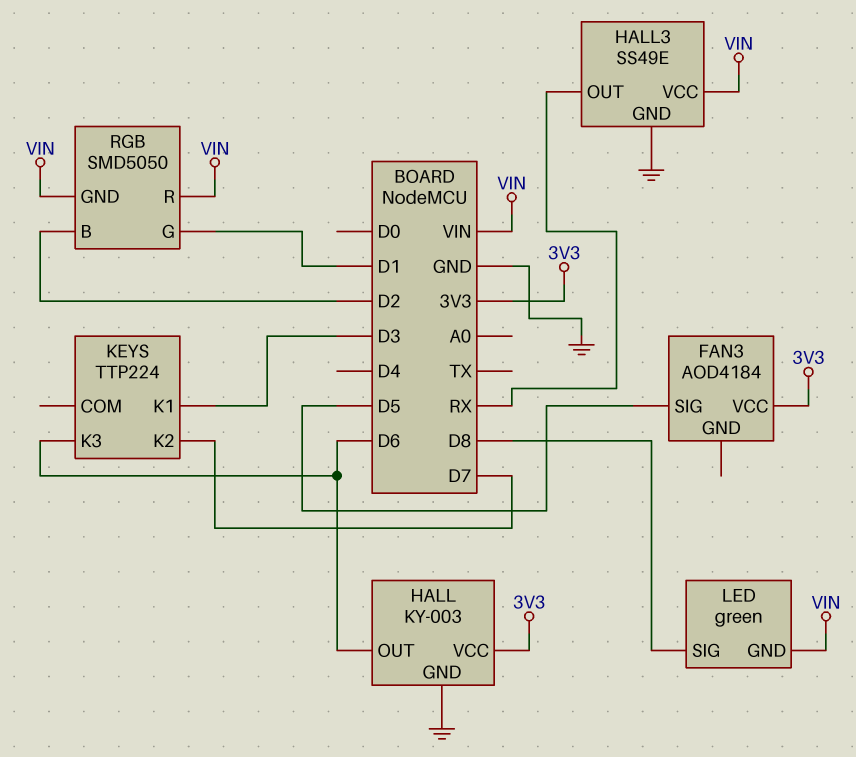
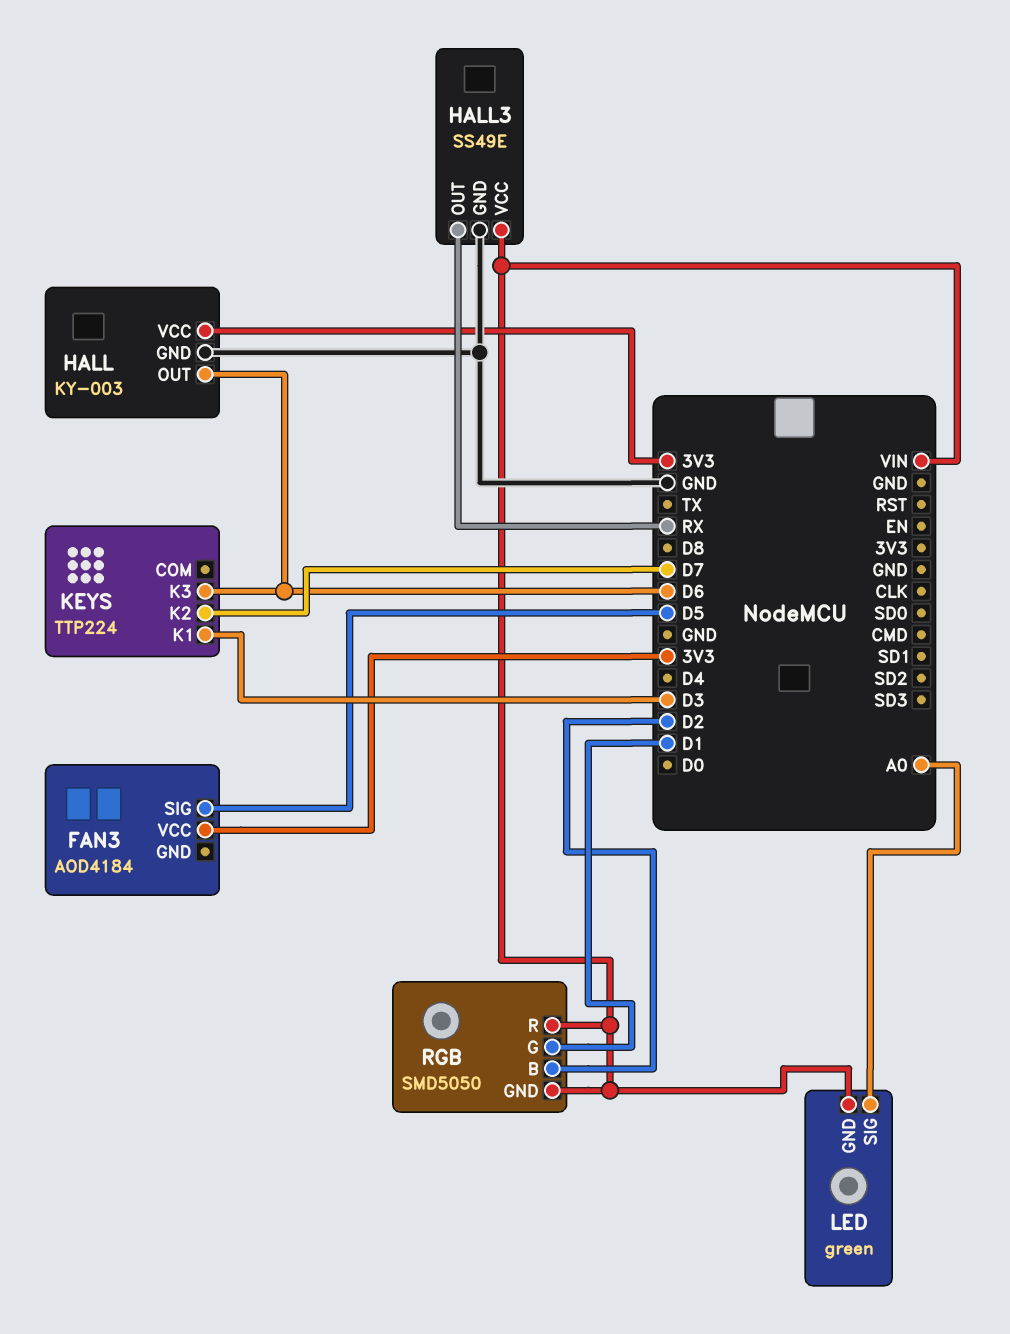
LED pin SIG: D8 -> A0

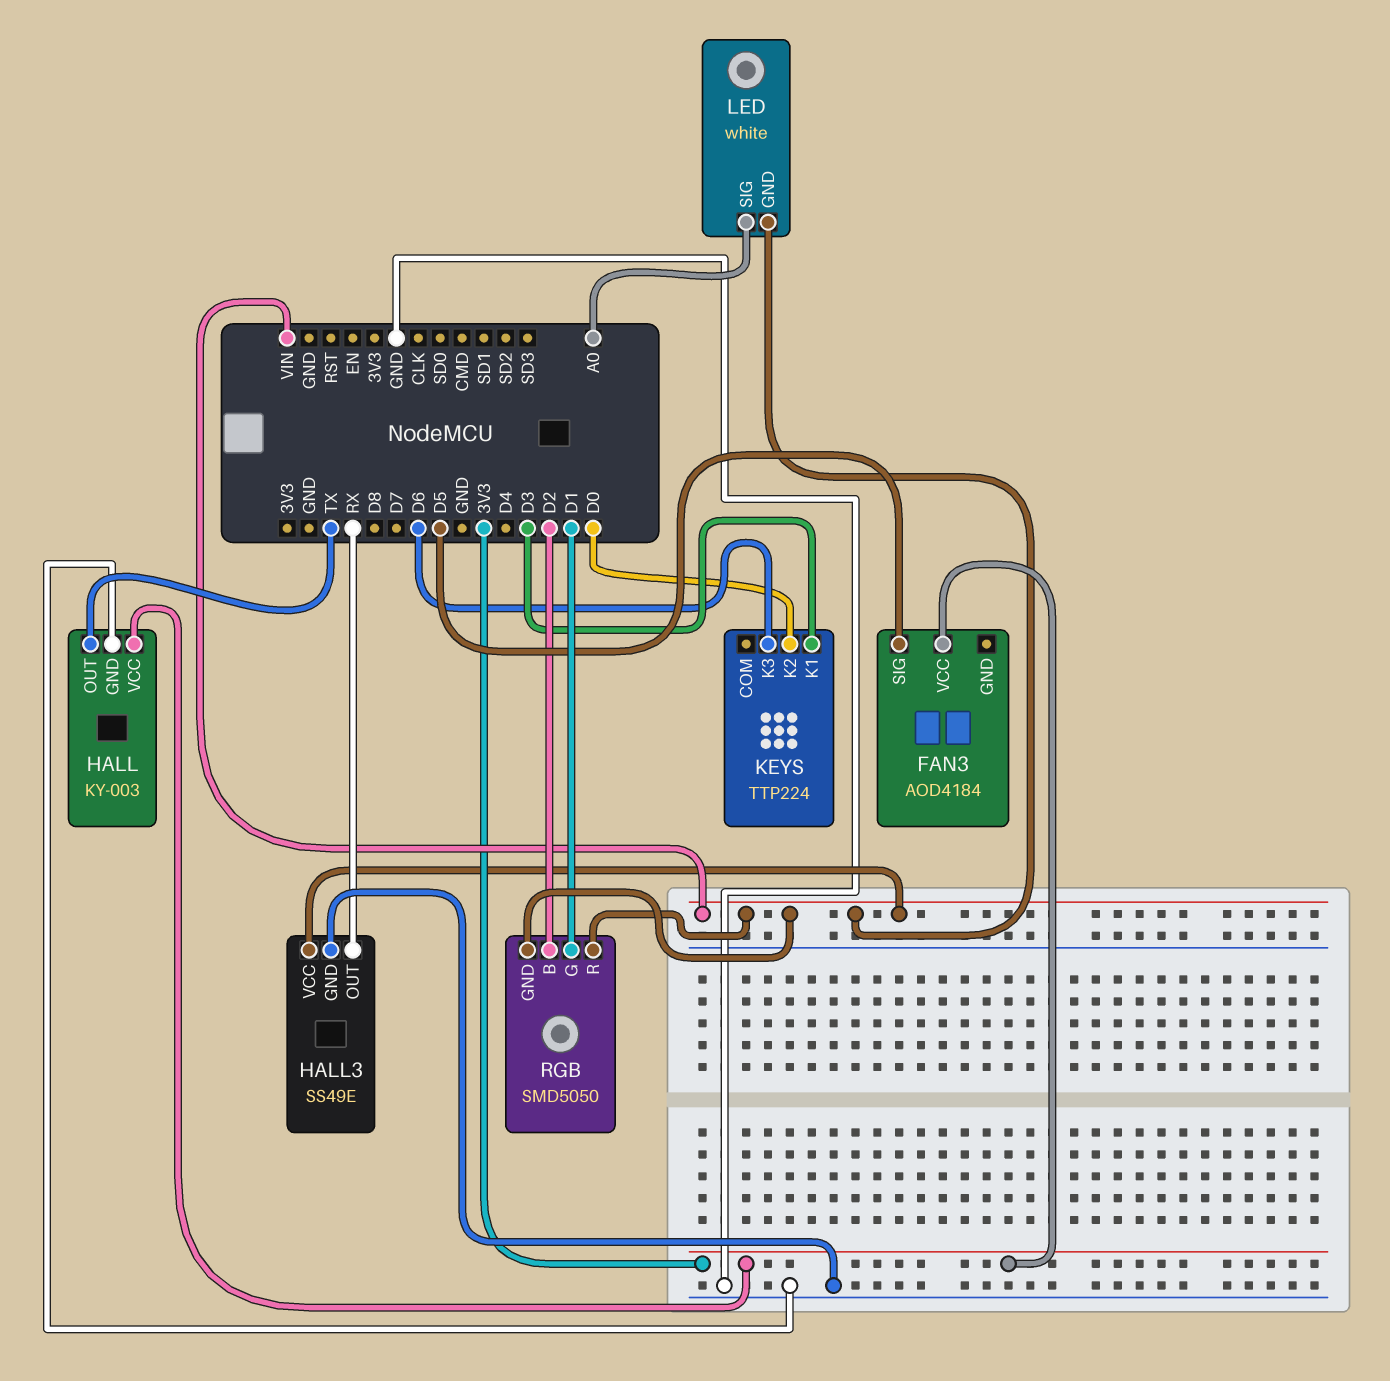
HALL pin OUT: D6 -> TX
KEYS pin K2: D7 -> D0
LED: green -> white

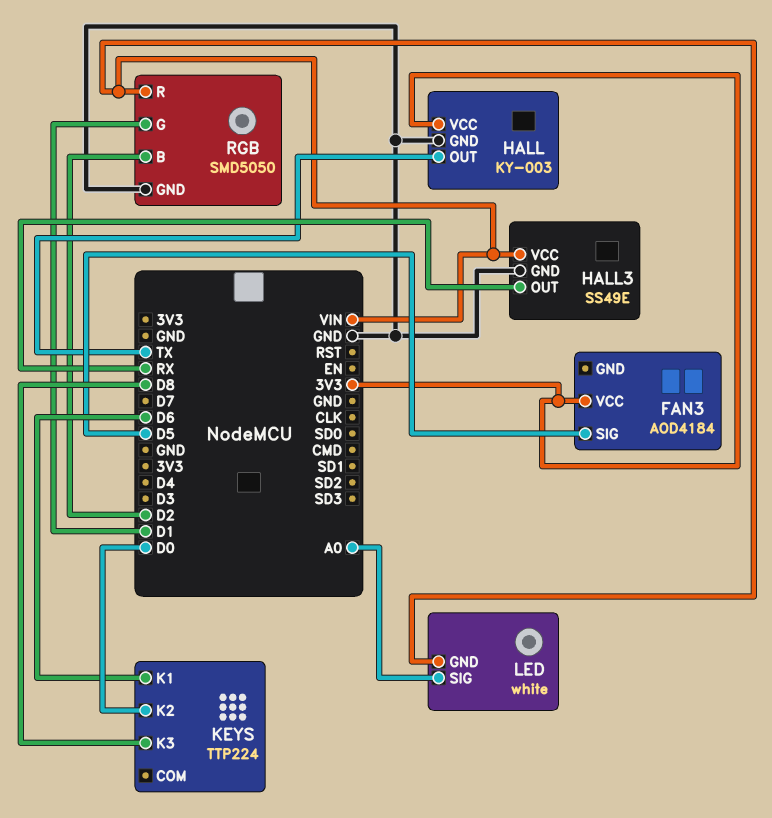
KEYS pin K1: D3 -> D6
KEYS pin K3: D6 -> D8
RGB pin GND: VIN -> GND

